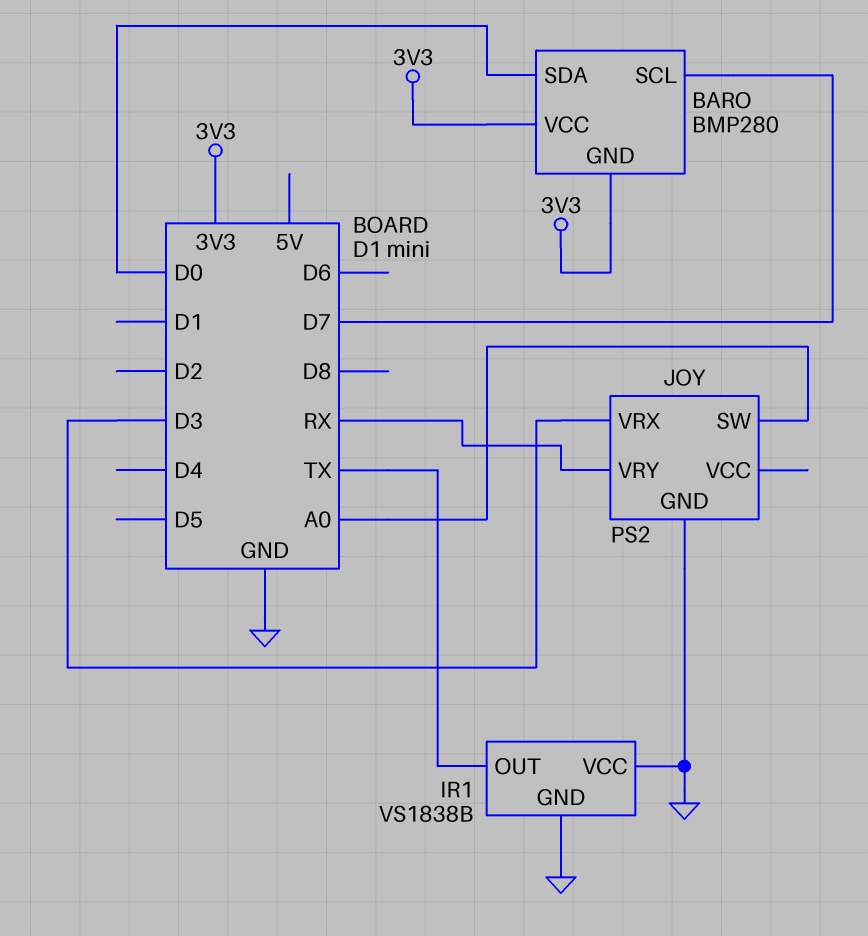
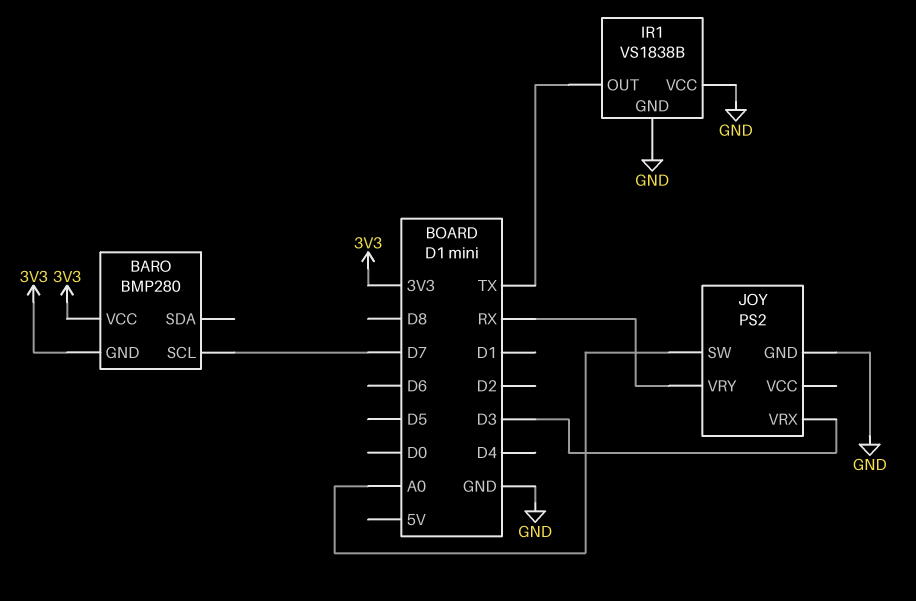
BARO pin SDA: D0 -> none

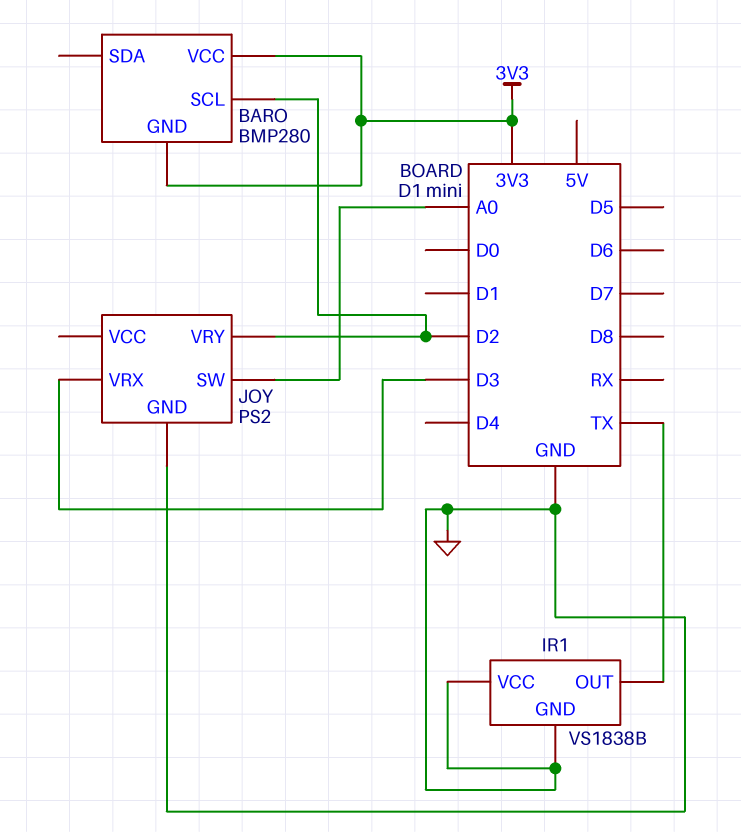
BARO pin SCL: D7 -> D2
JOY pin VRY: RX -> D2

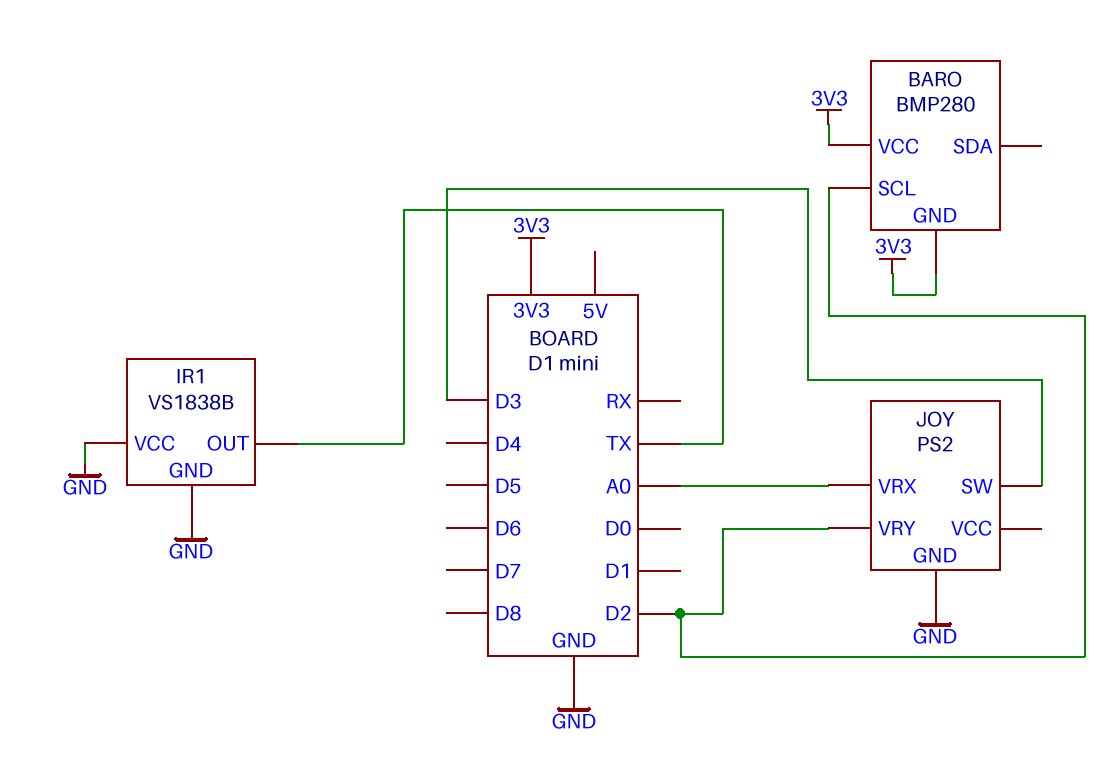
JOY pin SW: A0 -> D3
JOY pin VRX: D3 -> A0

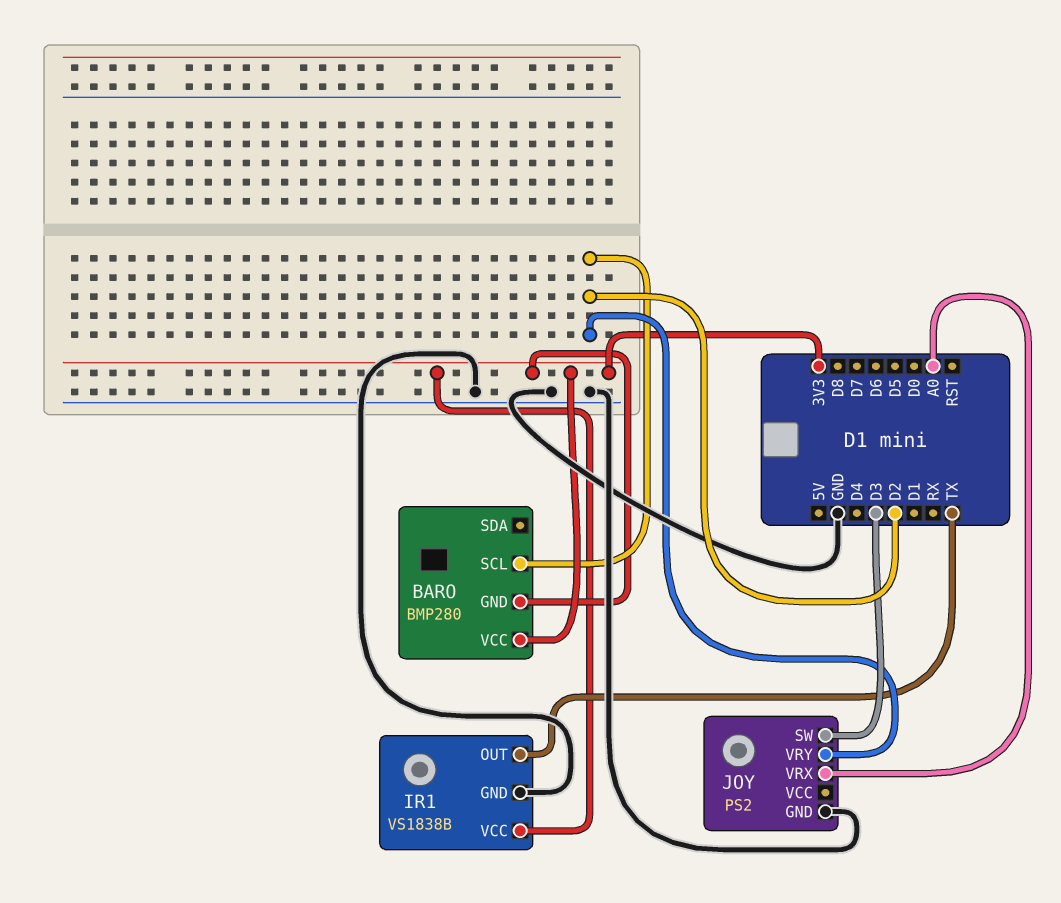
IR1 pin VCC: GND -> 3V3

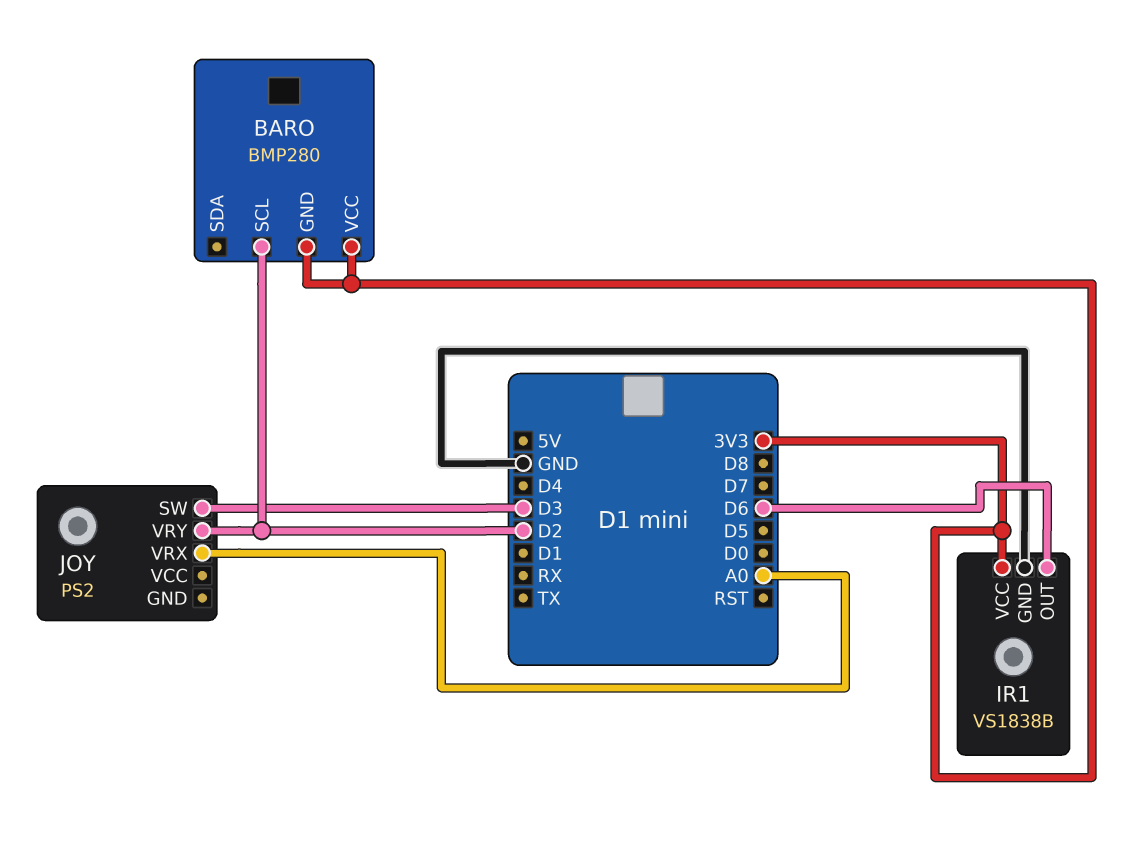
IR1 pin OUT: TX -> D6
JOY pin GND: GND -> none

